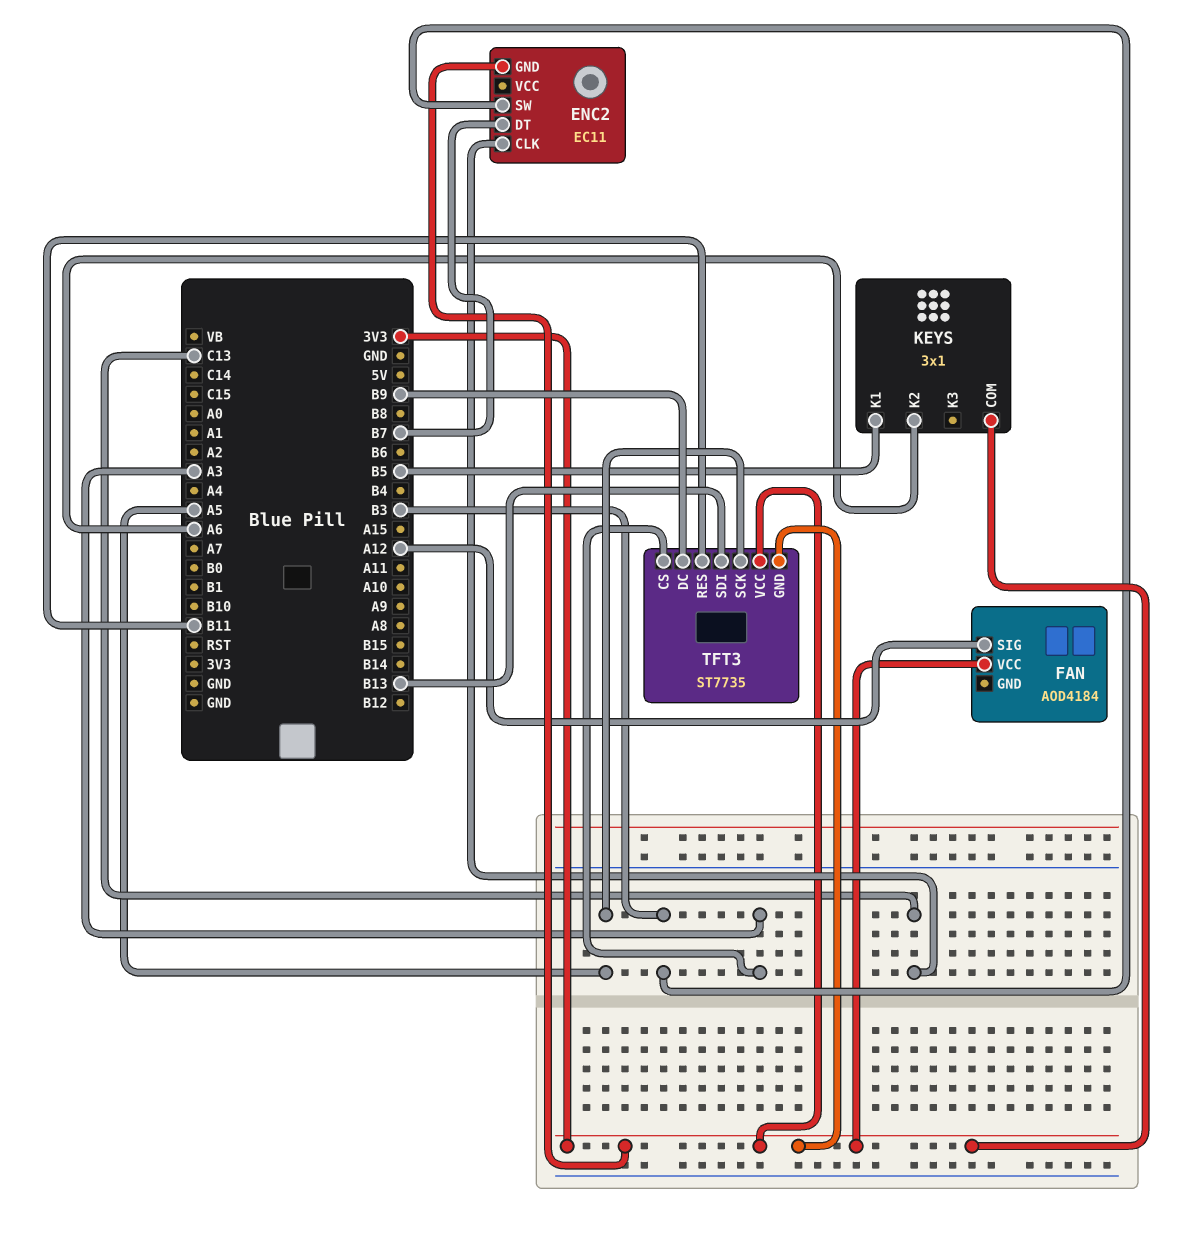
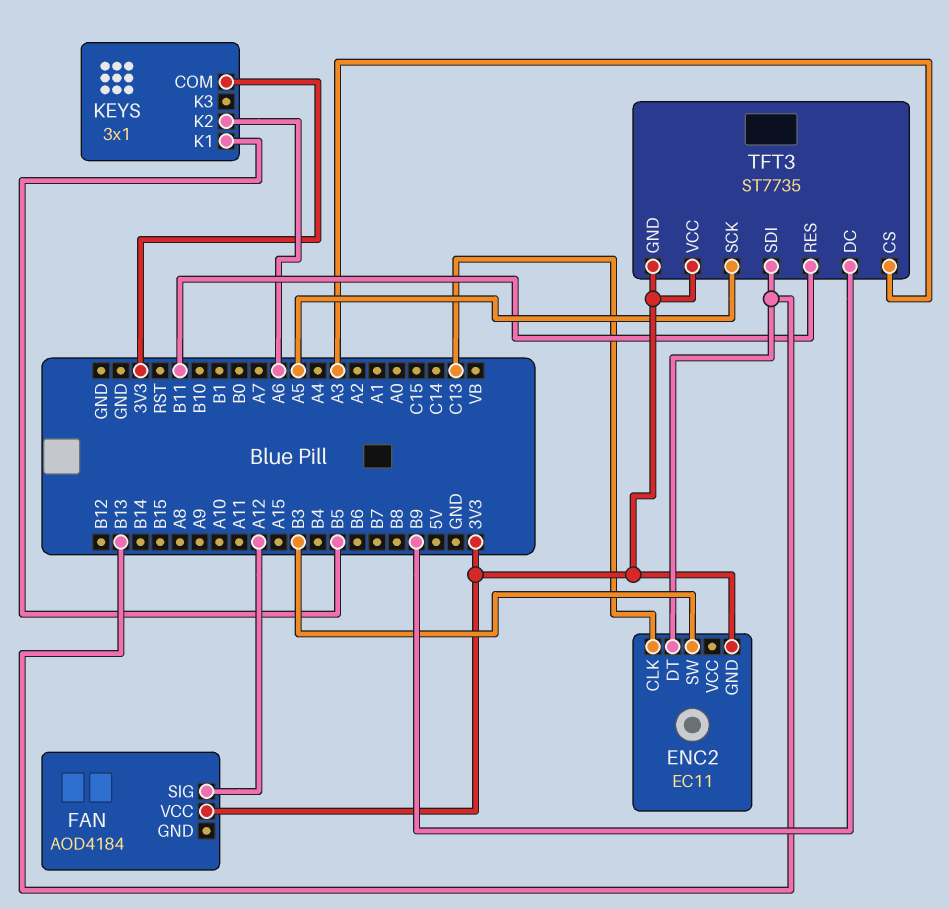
ENC2 pin DT: B7 -> B13

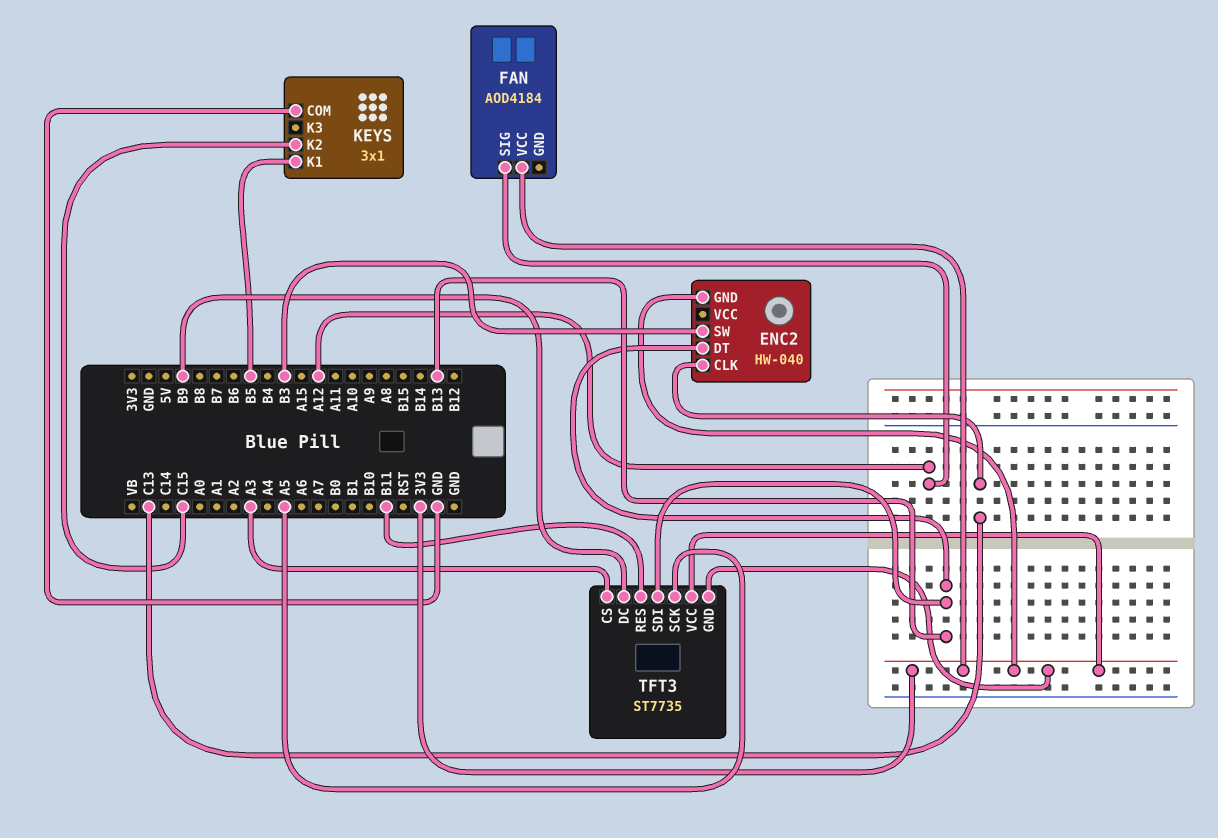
ENC2: EC11 -> HW-040
KEYS pin COM: 3V3 -> GND
KEYS pin K2: A6 -> C15

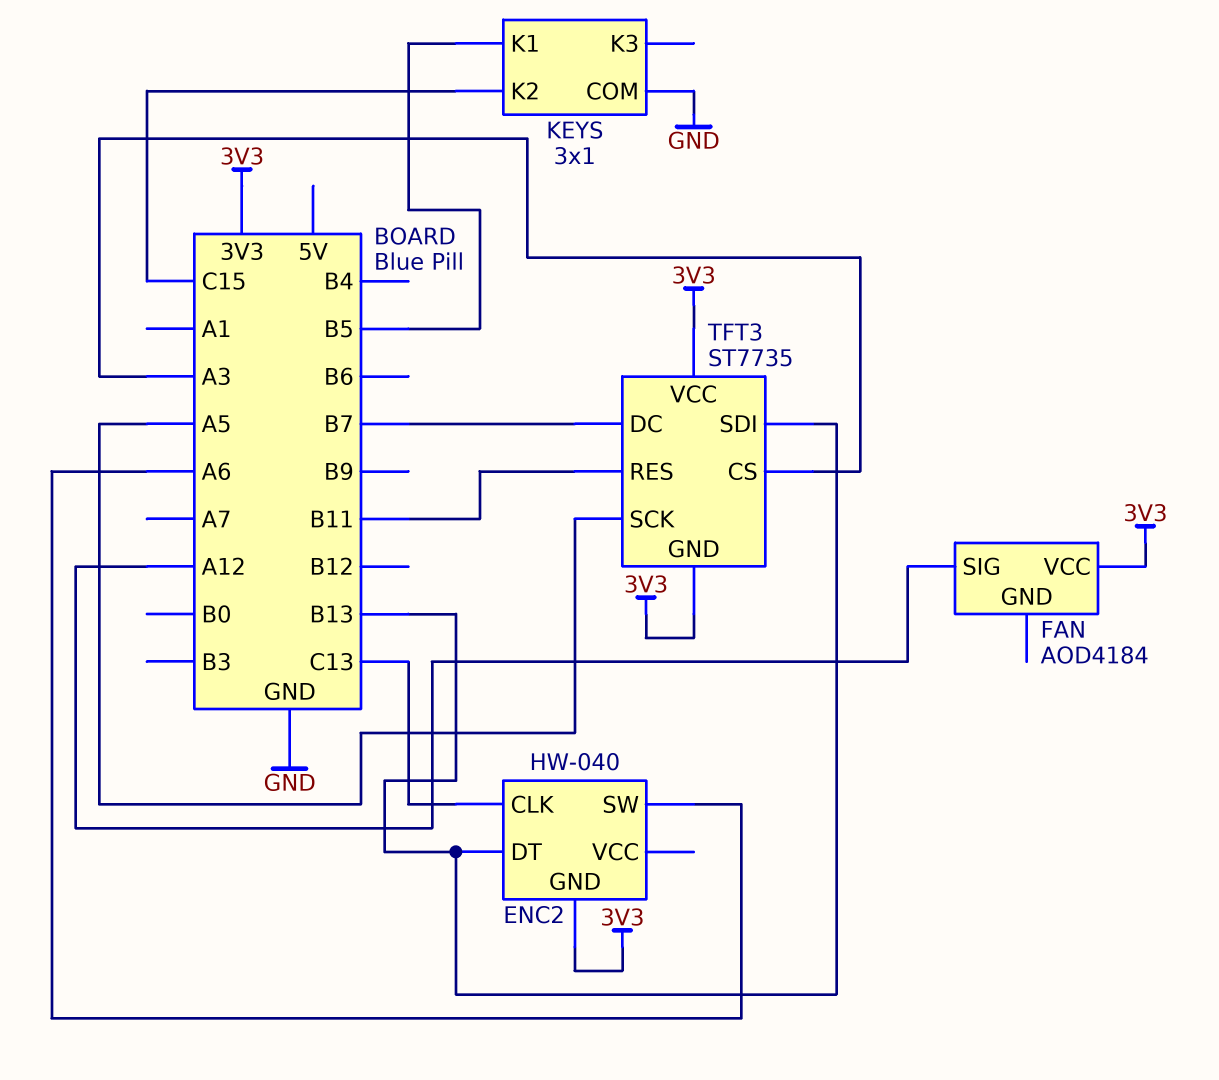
ENC2 pin SW: B3 -> A6
TFT3 pin DC: B9 -> B7

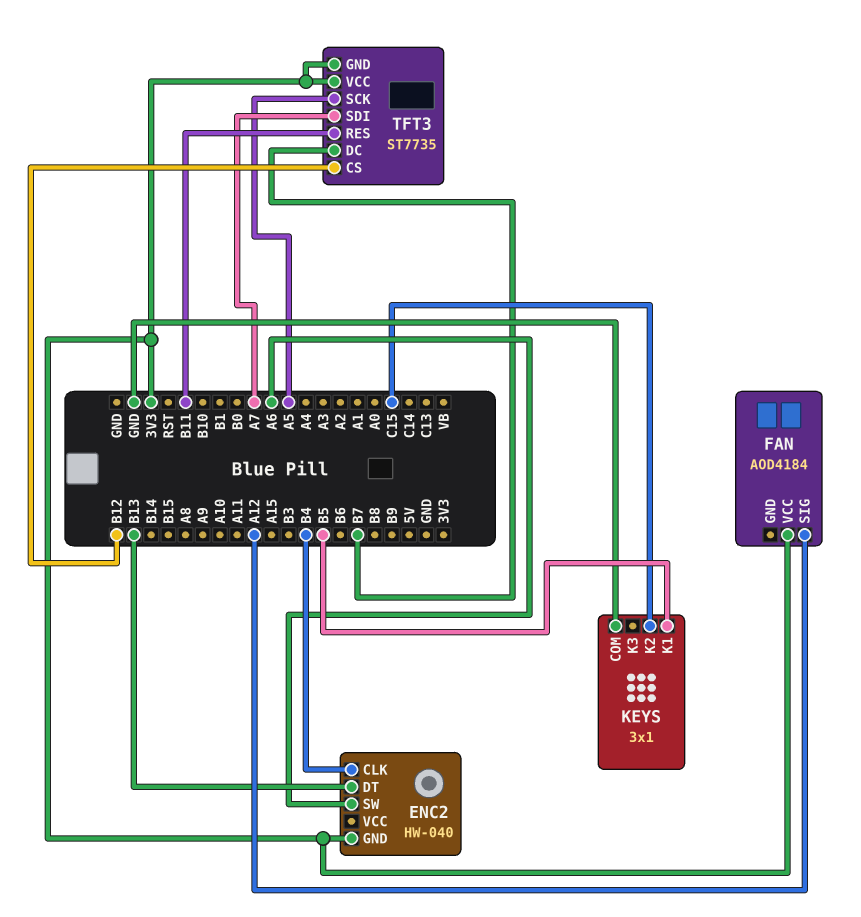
ENC2 pin CLK: C13 -> B4
TFT3 pin CS: A3 -> B12
TFT3 pin SDI: B13 -> A7

